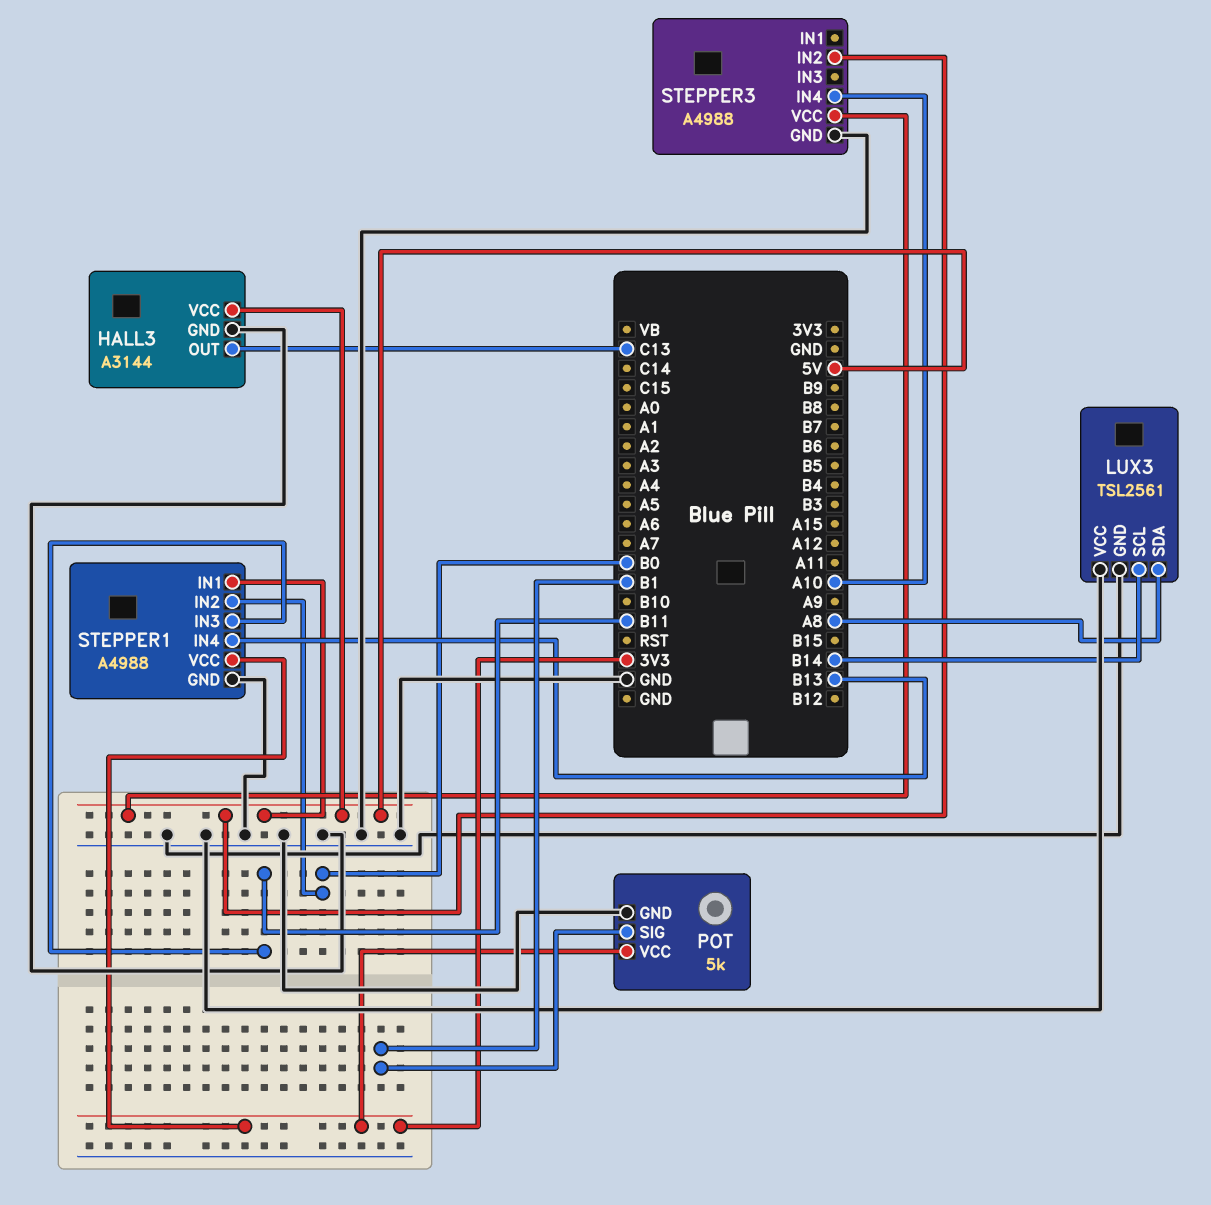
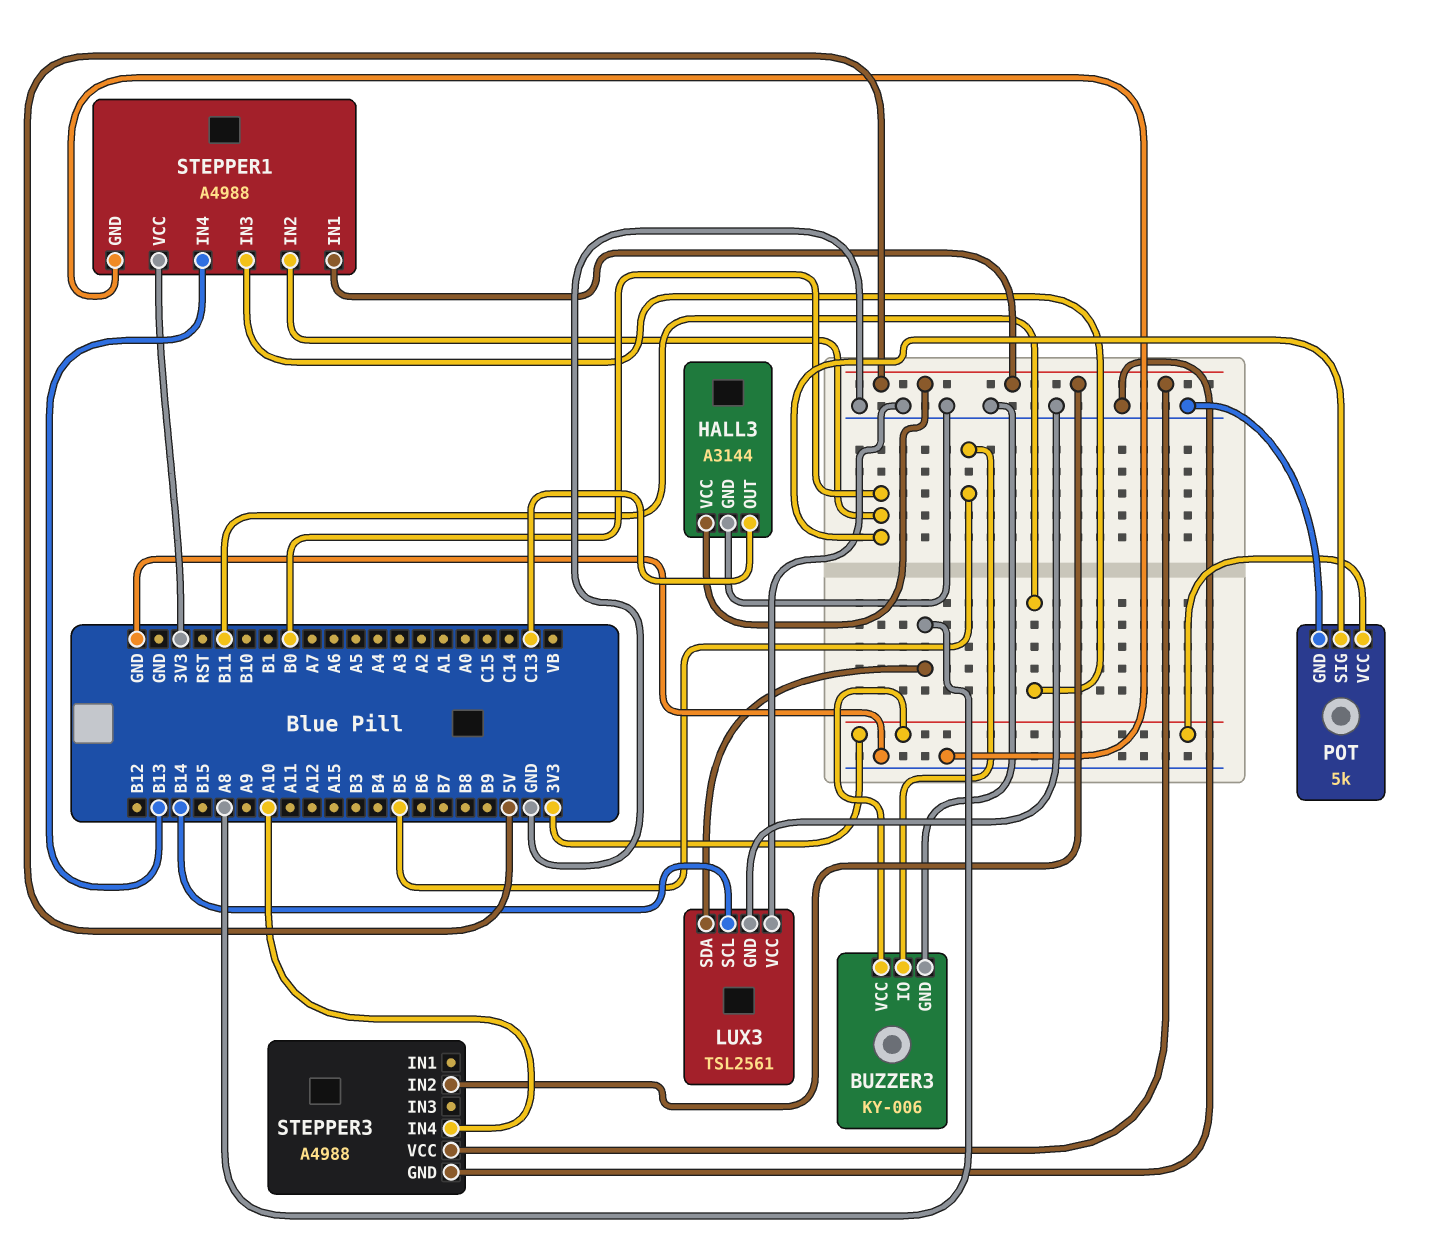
BUZZER3: none -> KY-006
BUZZER3 pin GND: none -> GND
BUZZER3 pin IO: none -> B5
BUZZER3 pin VCC: none -> 3V3
POT pin SIG: B1 -> B0

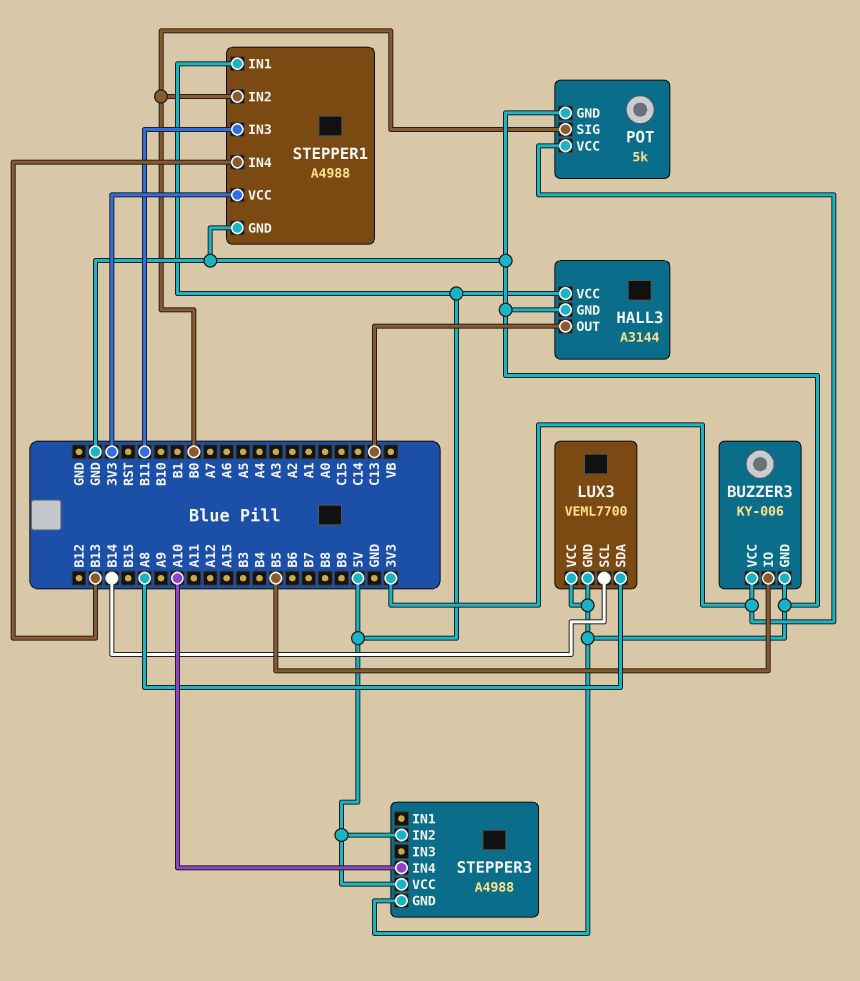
LUX3: TSL2561 -> VEML7700

